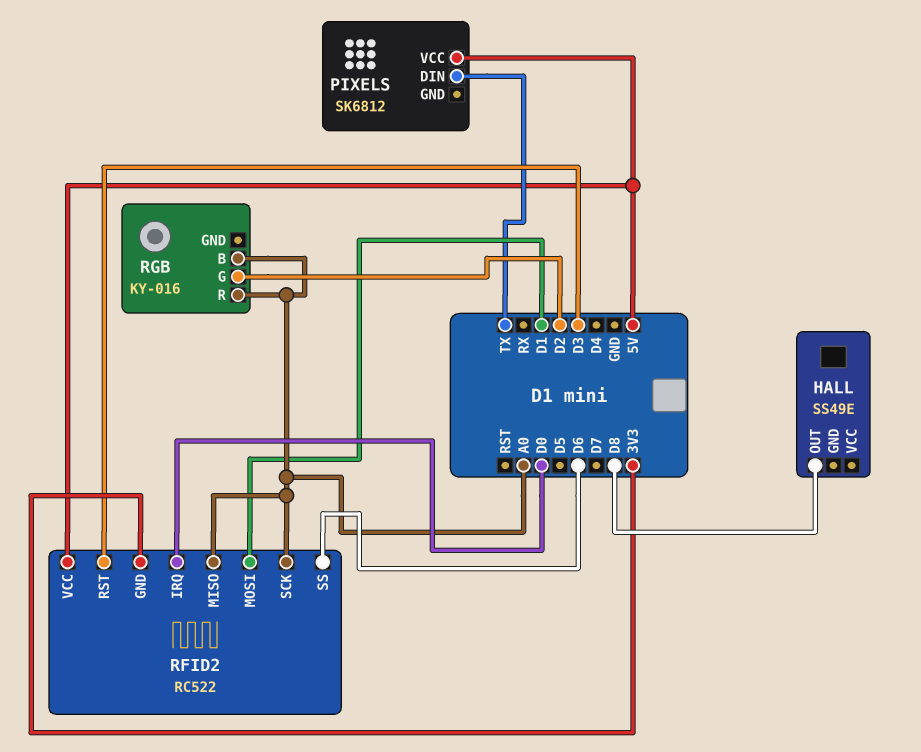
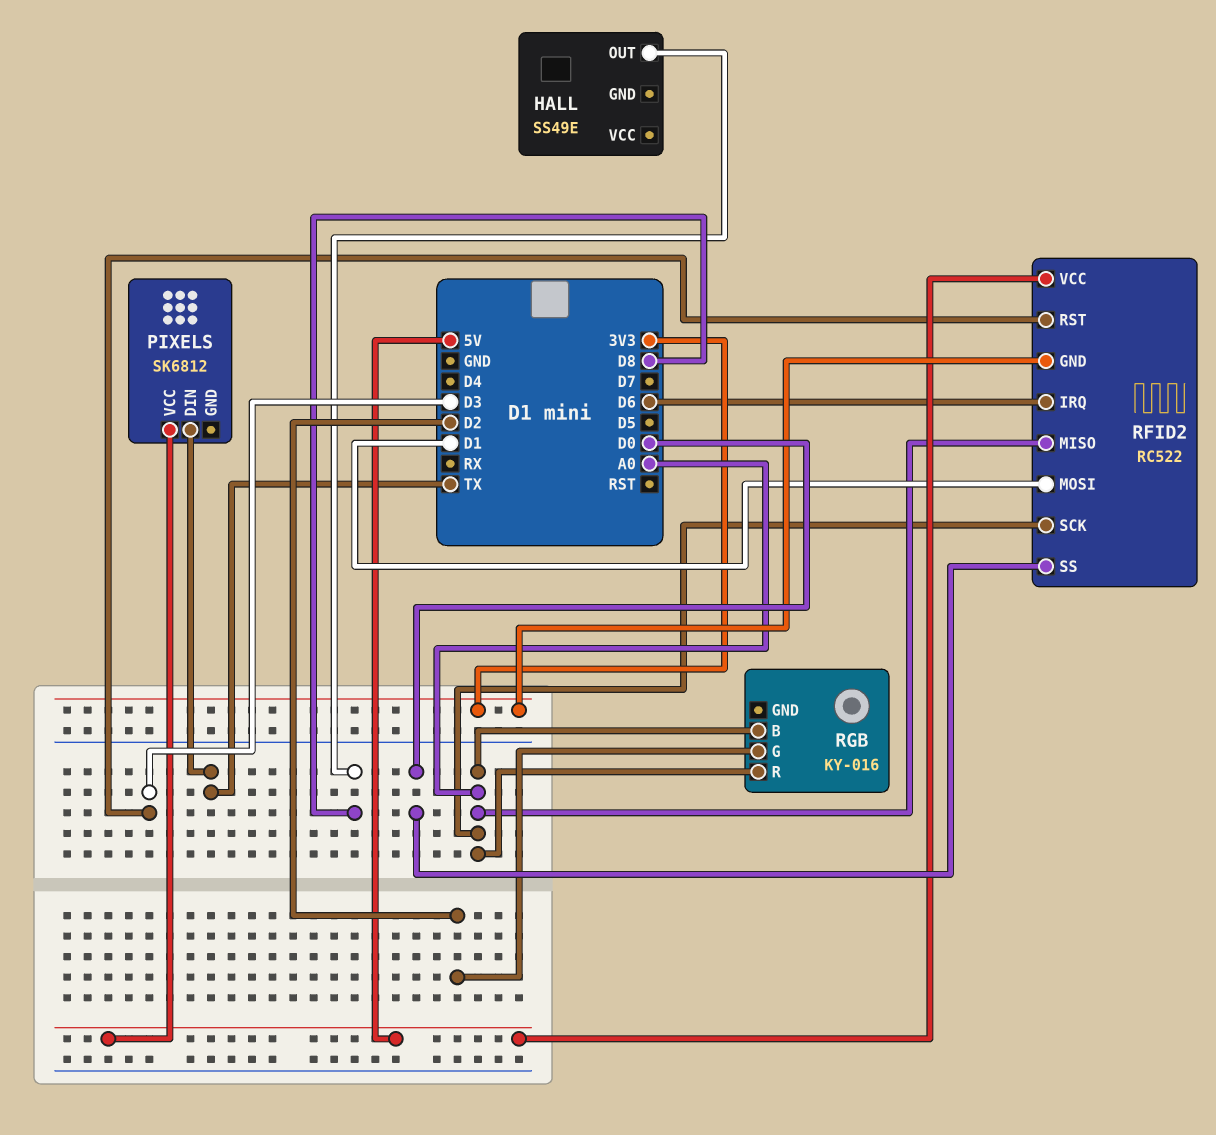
RFID2 pin IRQ: D0 -> D6
RFID2 pin SS: D6 -> D0

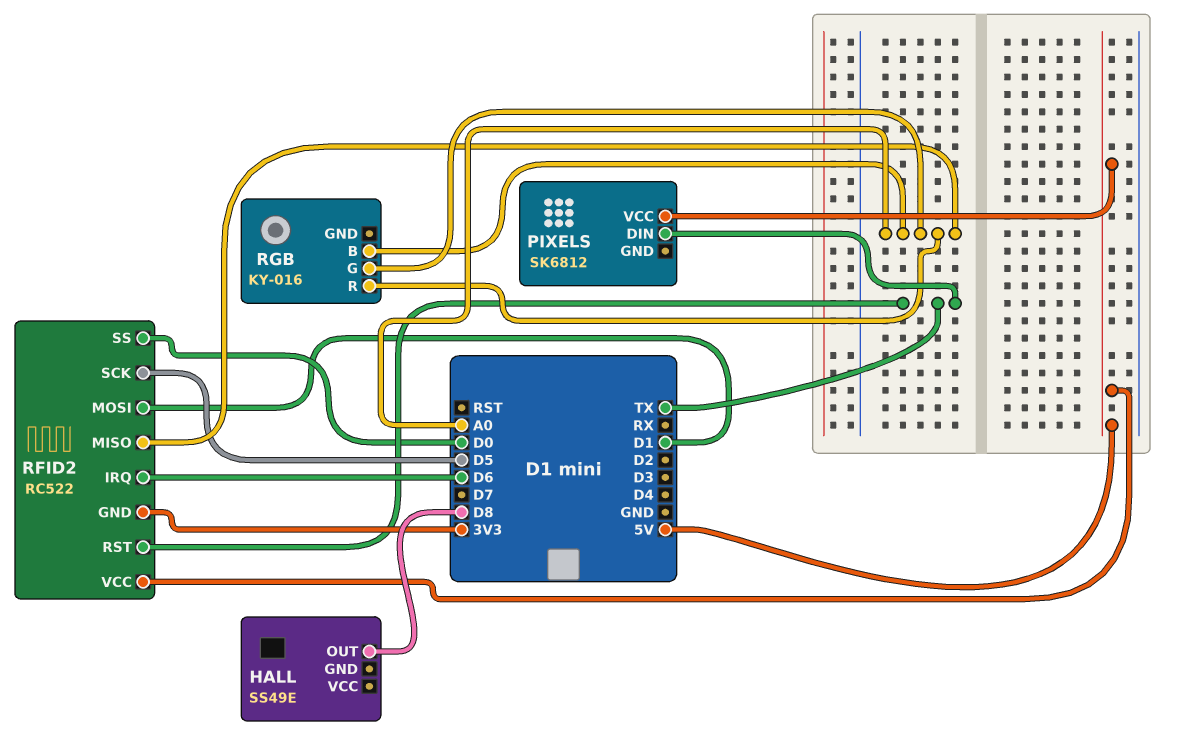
RFID2 pin RST: D3 -> TX
RFID2 pin SCK: A0 -> D5
RGB pin G: D2 -> A0

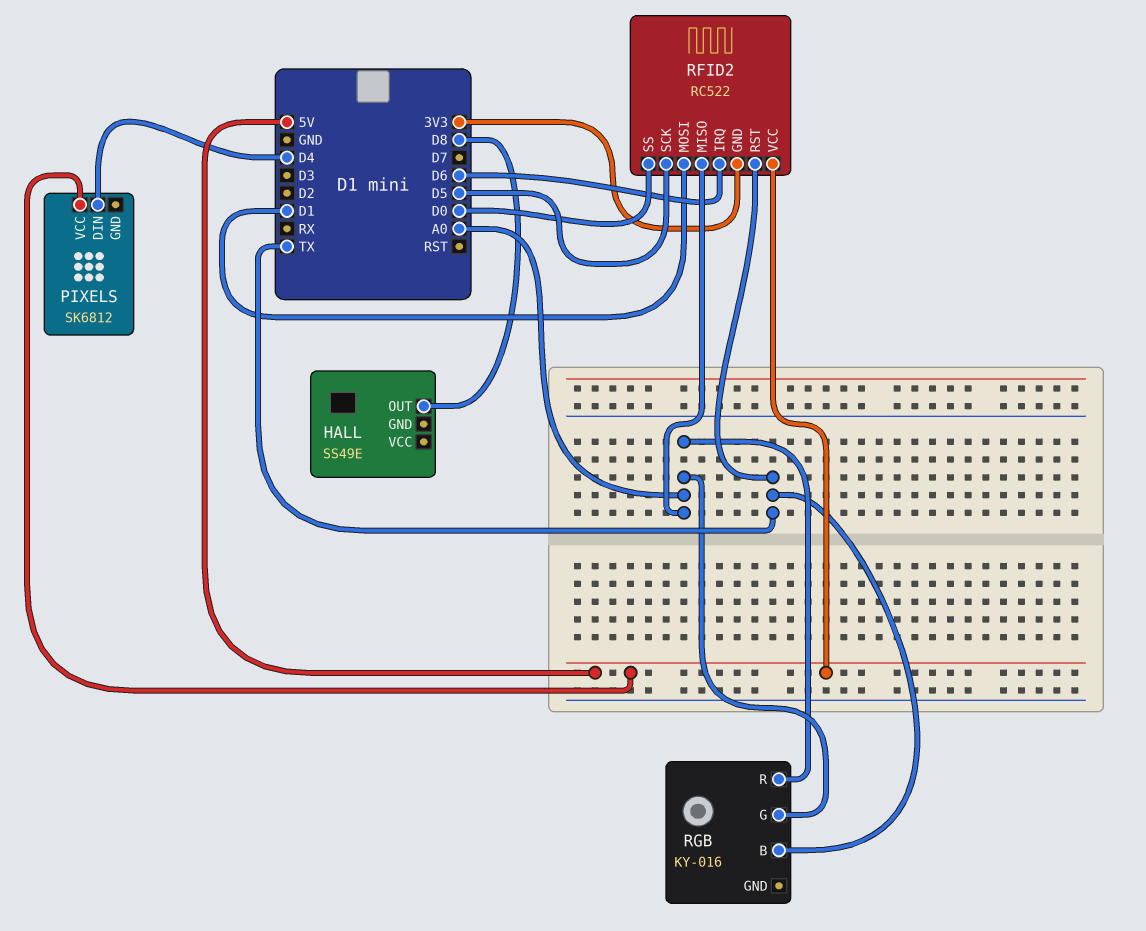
PIXELS pin DIN: TX -> D4
RGB pin B: A0 -> TX

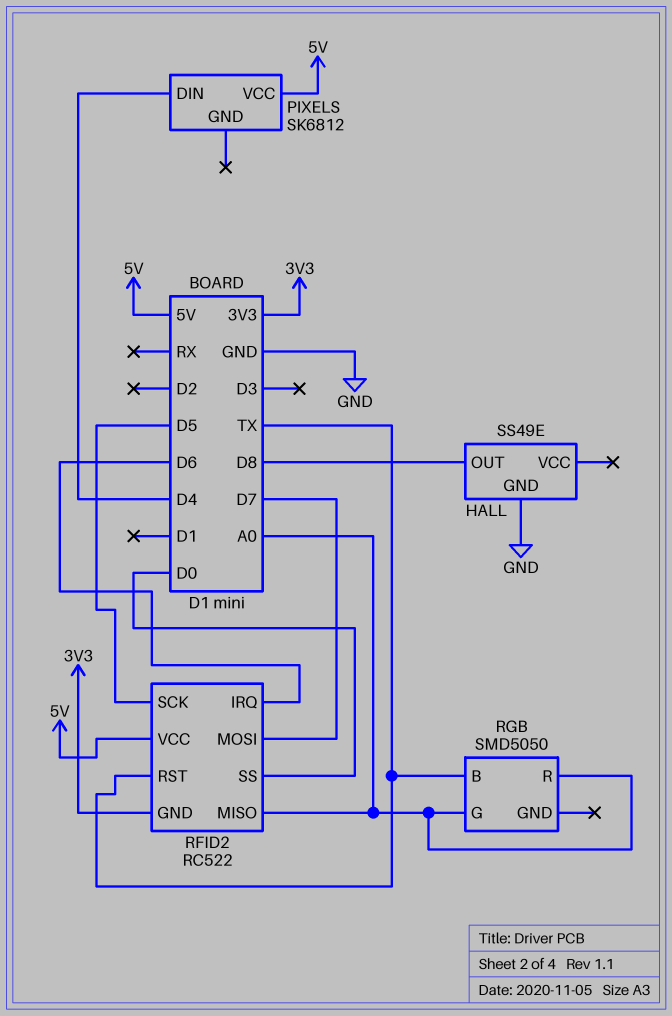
HALL pin GND: none -> GND
RFID2 pin MOSI: D1 -> D7
RGB: KY-016 -> SMD5050

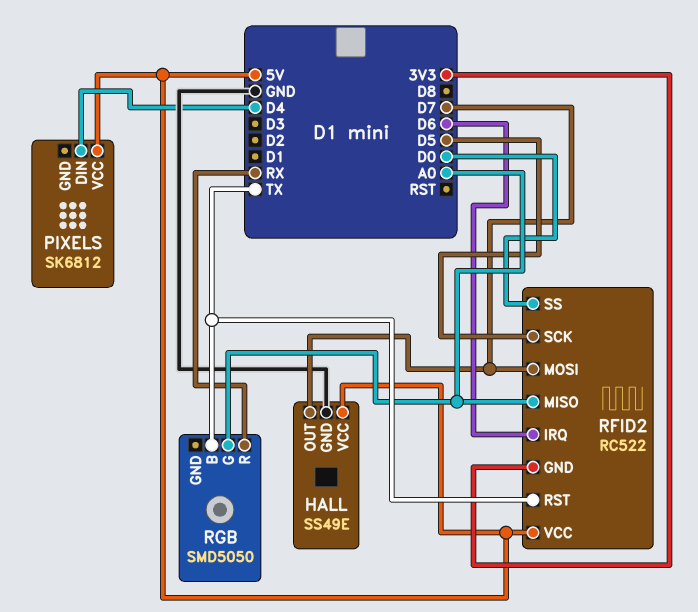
HALL pin OUT: D8 -> D7
HALL pin VCC: none -> 5V
RGB pin R: A0 -> RX

